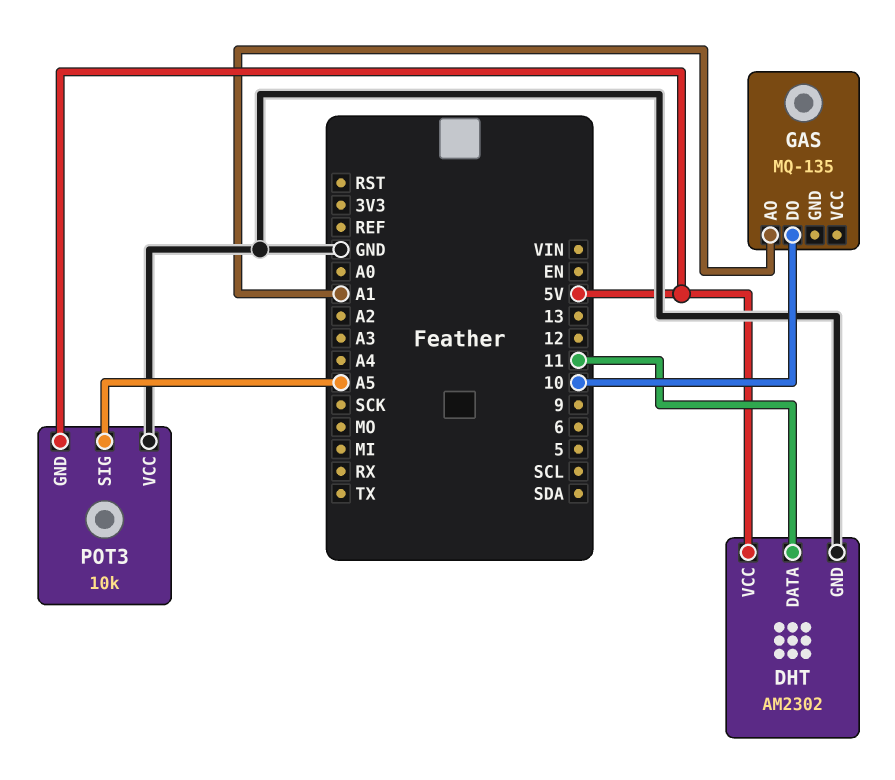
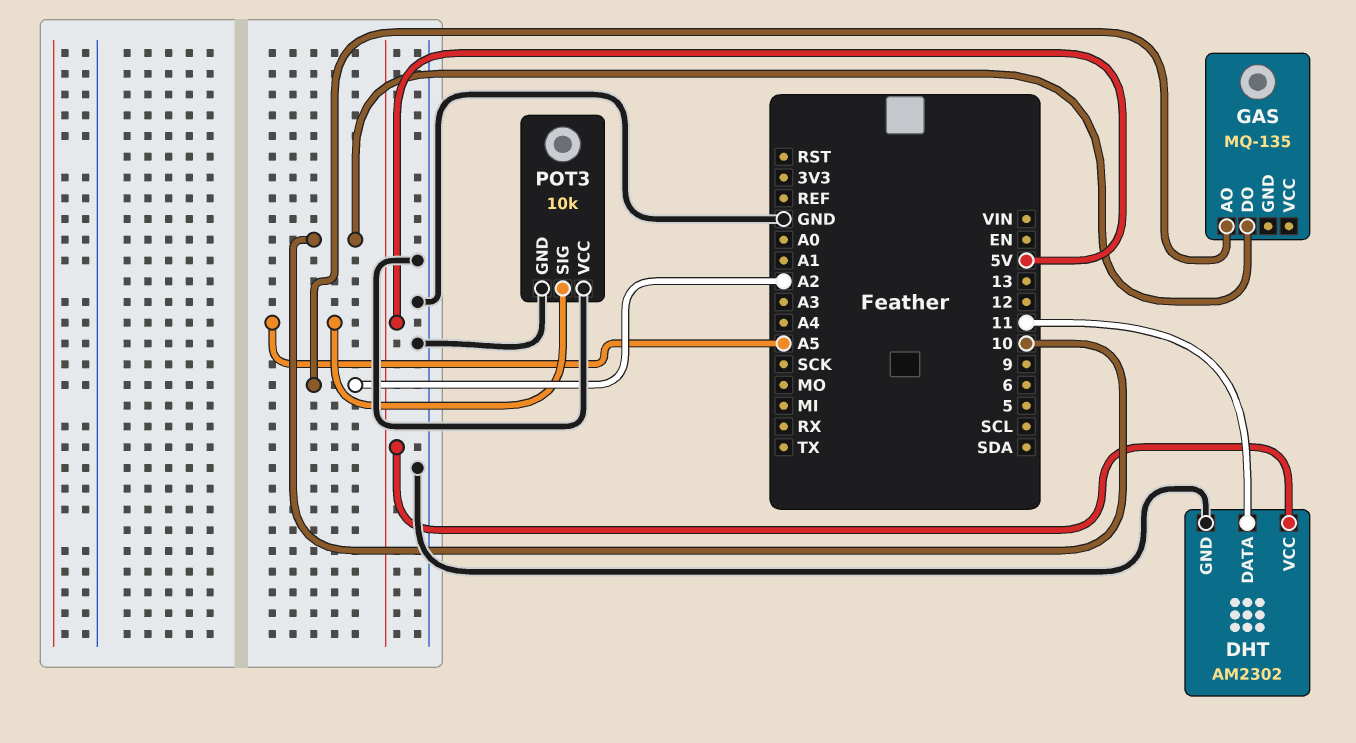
GAS pin AO: A1 -> A2
POT3 pin GND: 5V -> GND

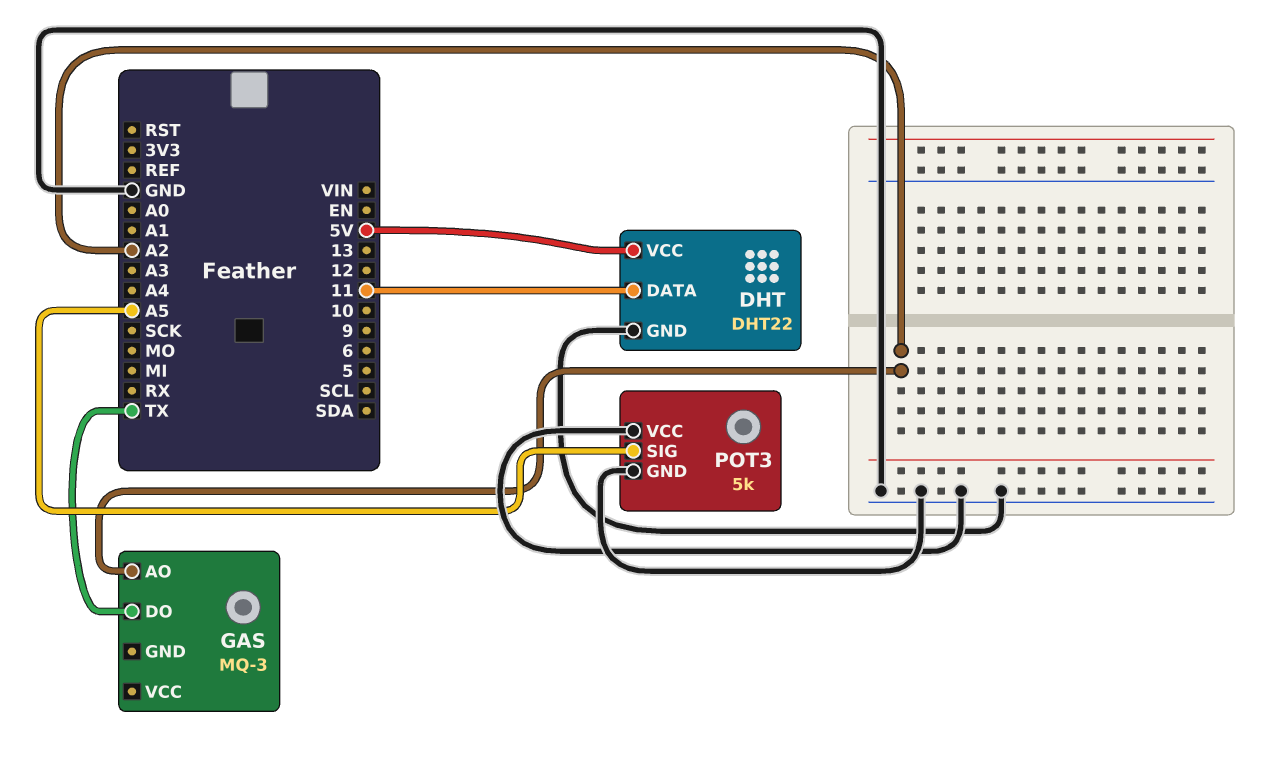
DHT: AM2302 -> DHT22
GAS: MQ-135 -> MQ-3
GAS pin DO: 10 -> TX
POT3: 10k -> 5k

